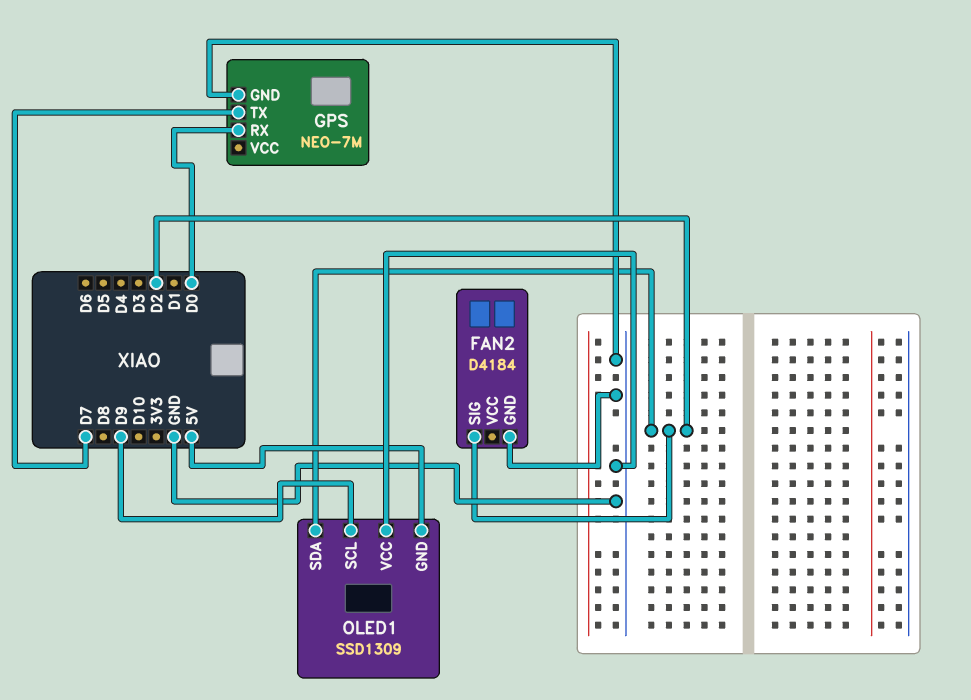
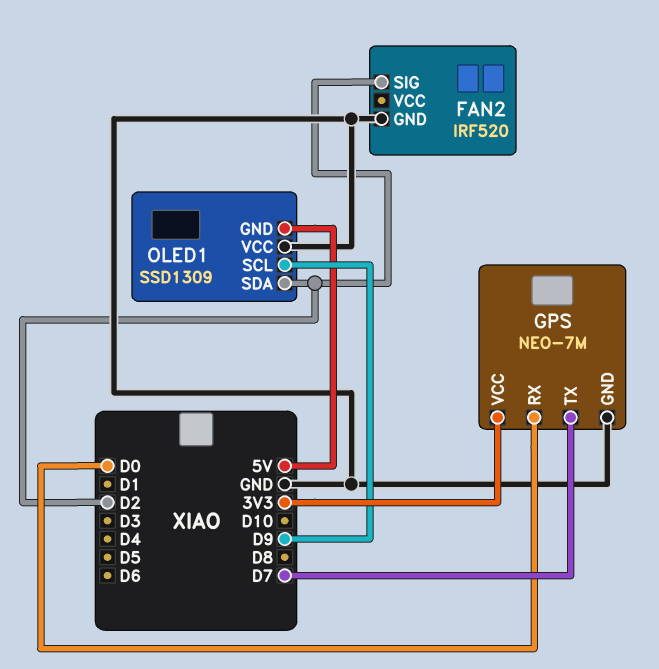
FAN2: D4184 -> IRF520
GPS pin VCC: none -> 3V3

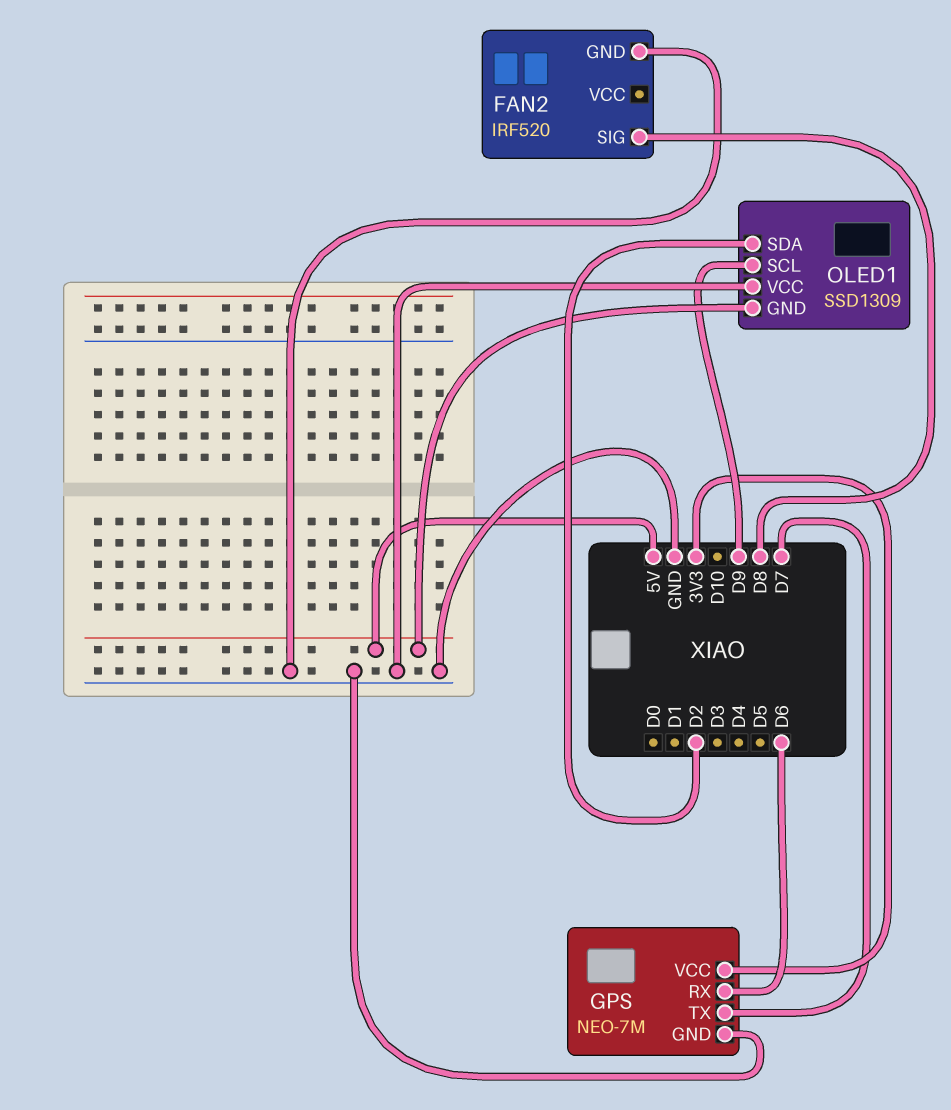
FAN2 pin SIG: D2 -> D8
GPS pin RX: D0 -> D6

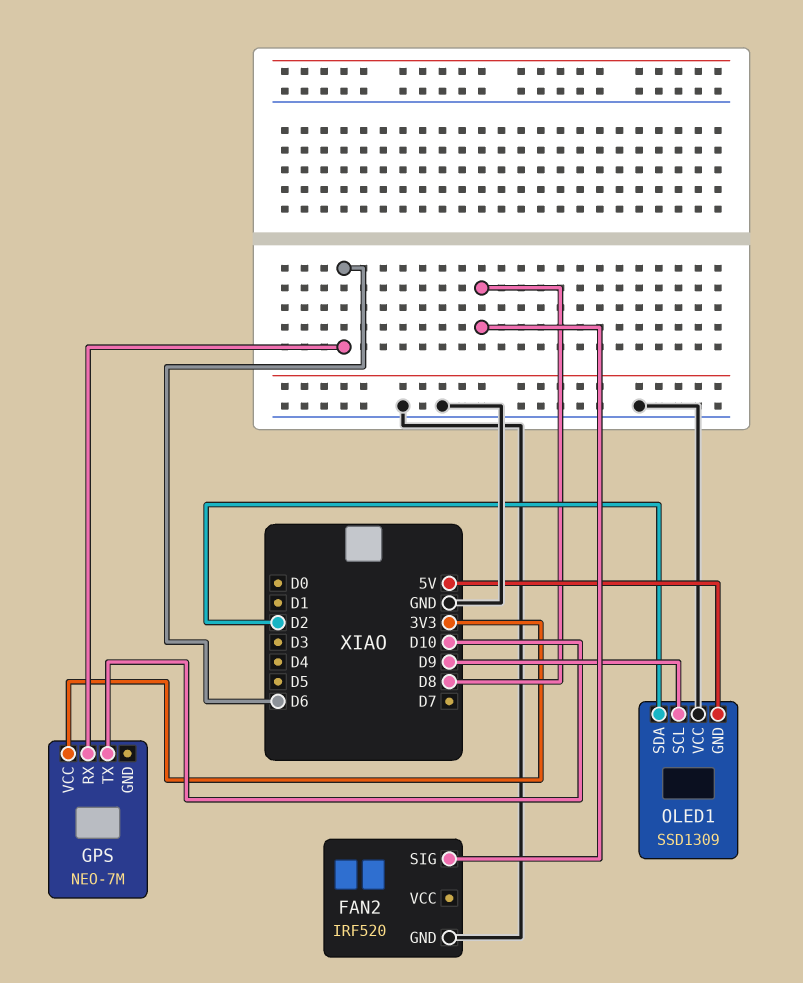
GPS pin GND: GND -> none
GPS pin TX: D7 -> D10

